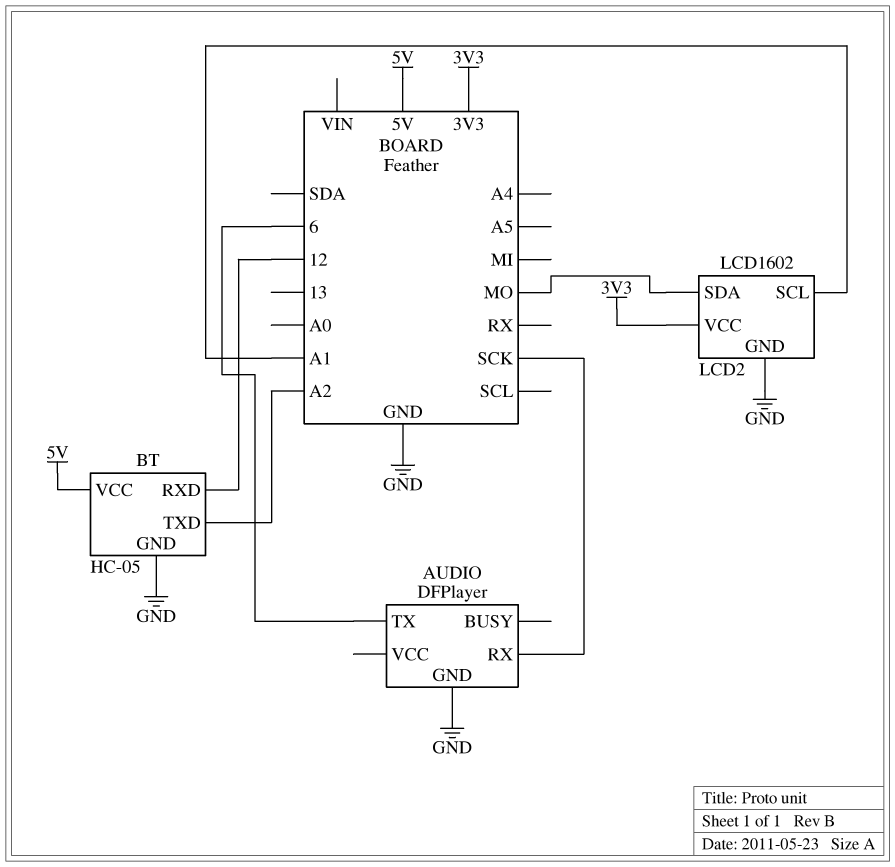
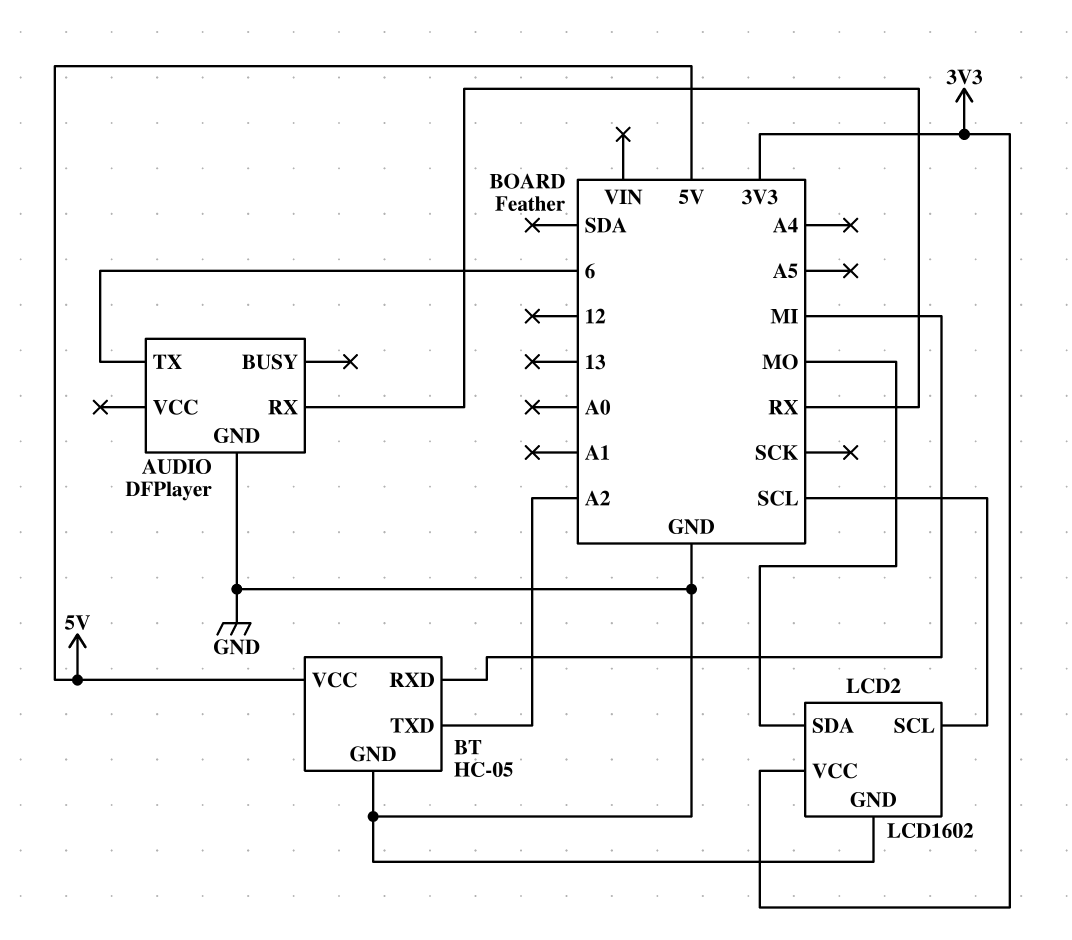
AUDIO pin RX: SCK -> RX
BT pin RXD: 12 -> MI
LCD2 pin SCL: A1 -> SCL

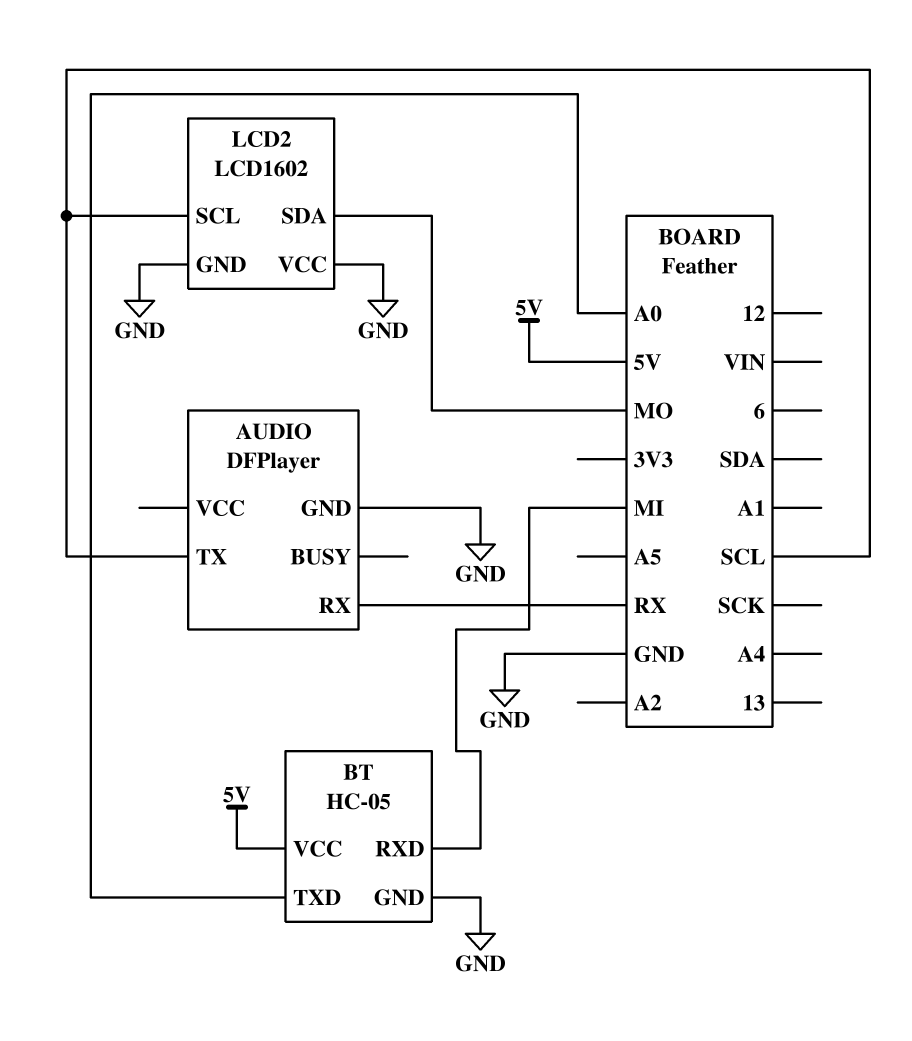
AUDIO pin TX: 6 -> SCL
BT pin TXD: A2 -> A0
LCD2 pin VCC: 3V3 -> GND

